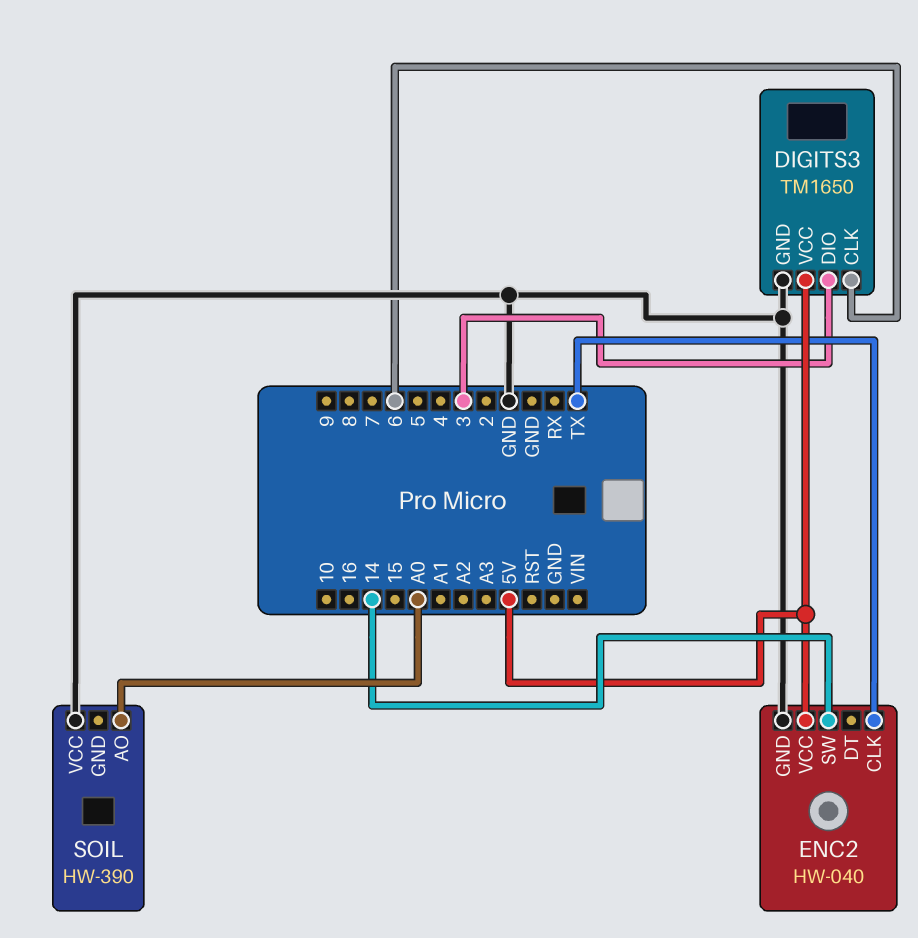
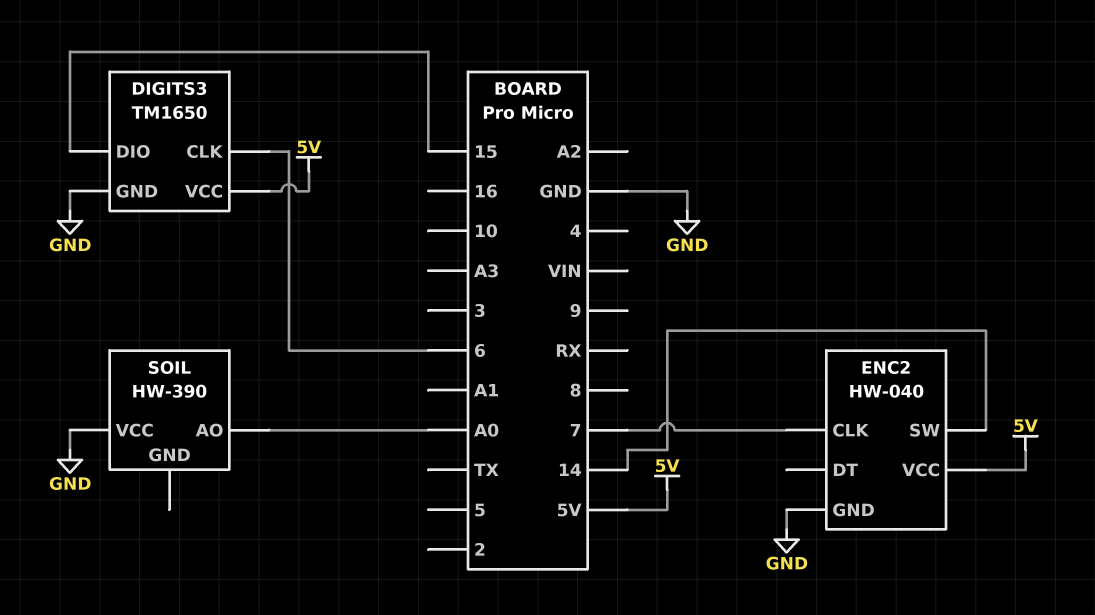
DIGITS3 pin DIO: 3 -> 15
ENC2 pin CLK: TX -> 7

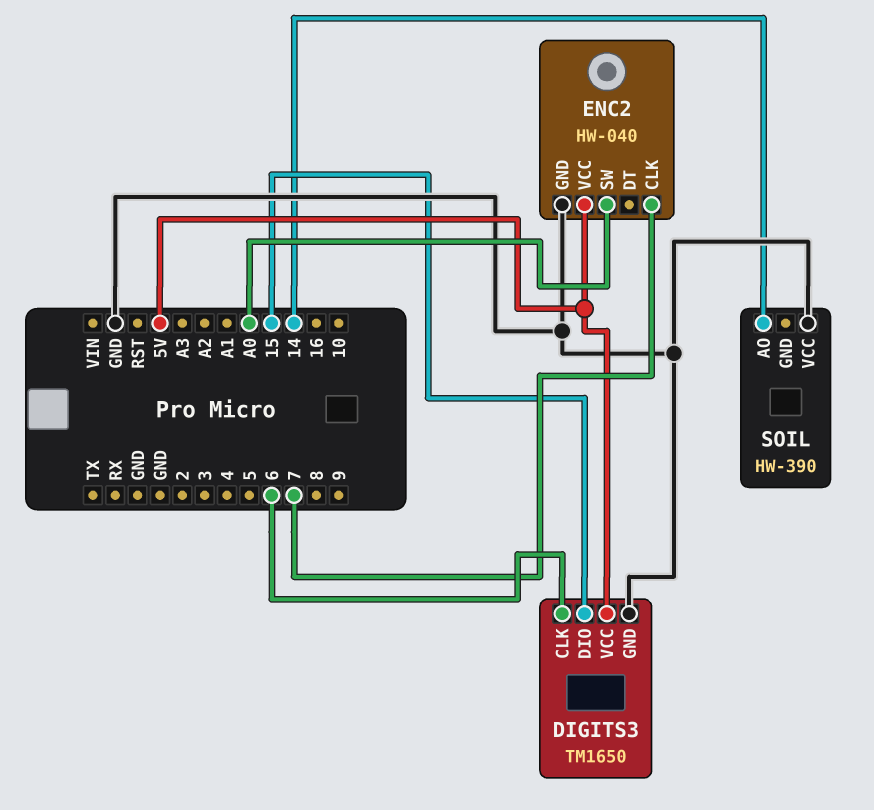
ENC2 pin SW: 14 -> A0
SOIL pin AO: A0 -> 14

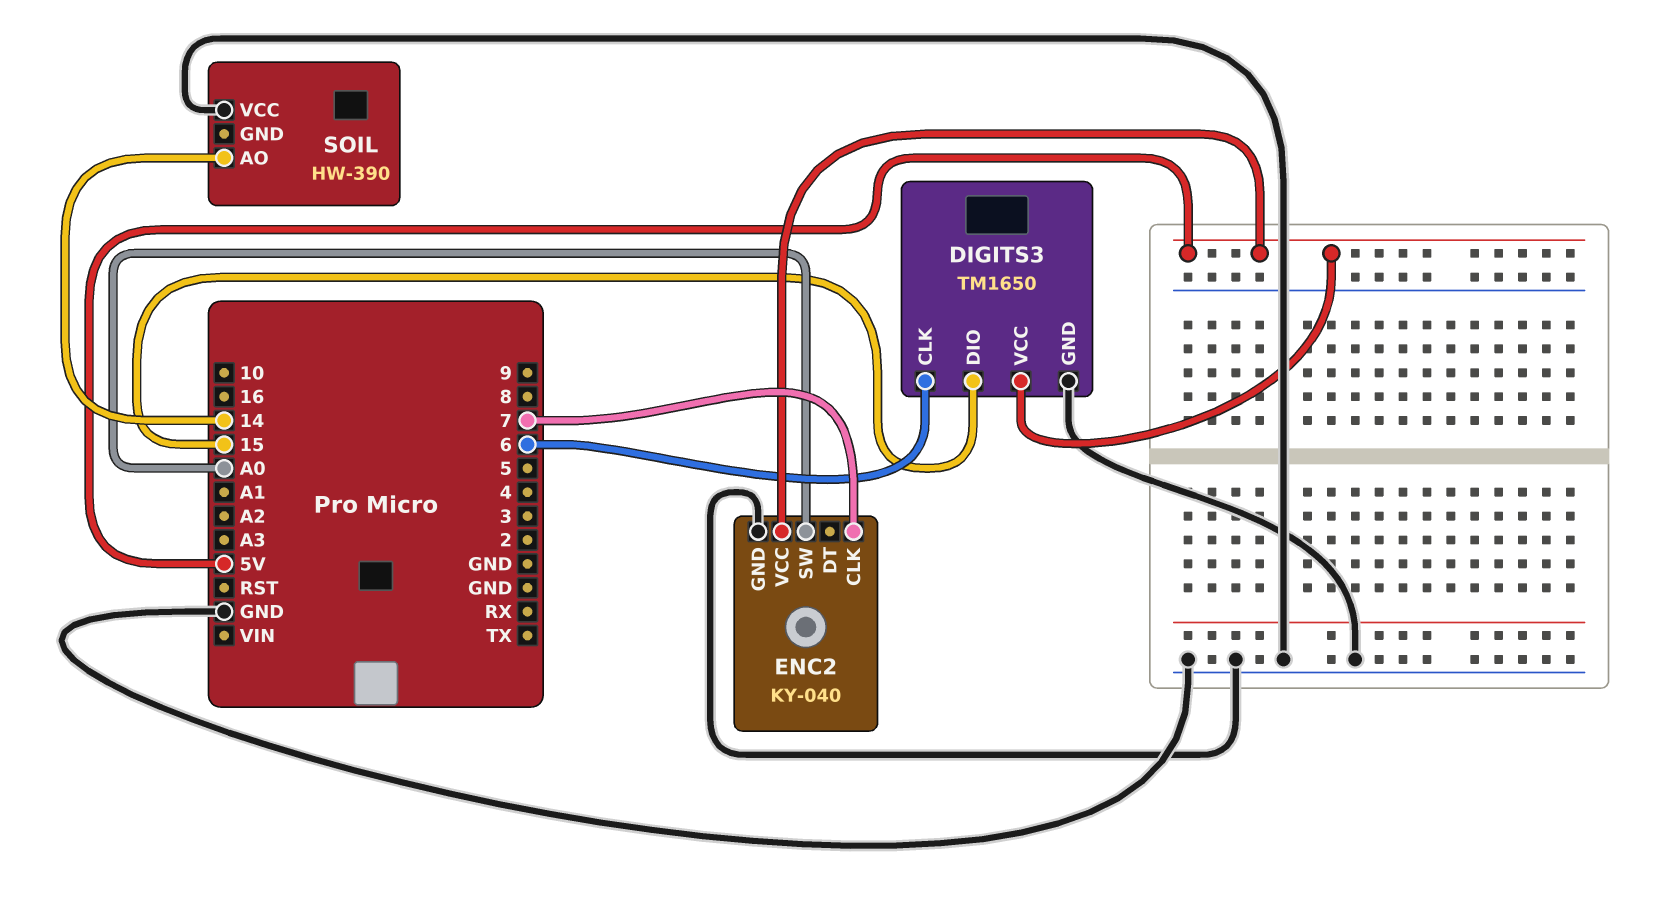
ENC2: HW-040 -> KY-040

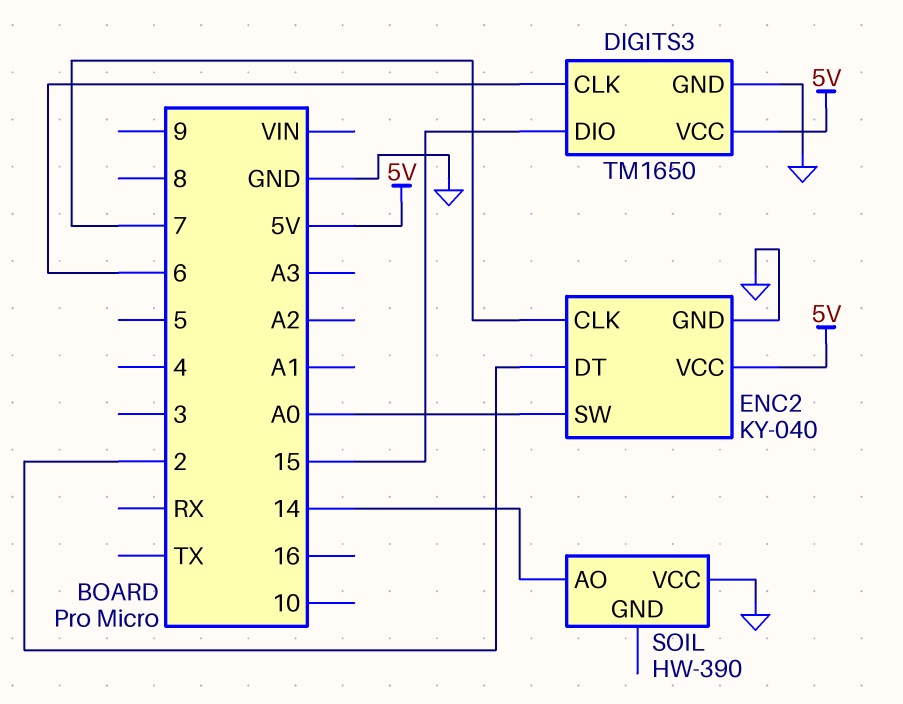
ENC2 pin DT: none -> 2

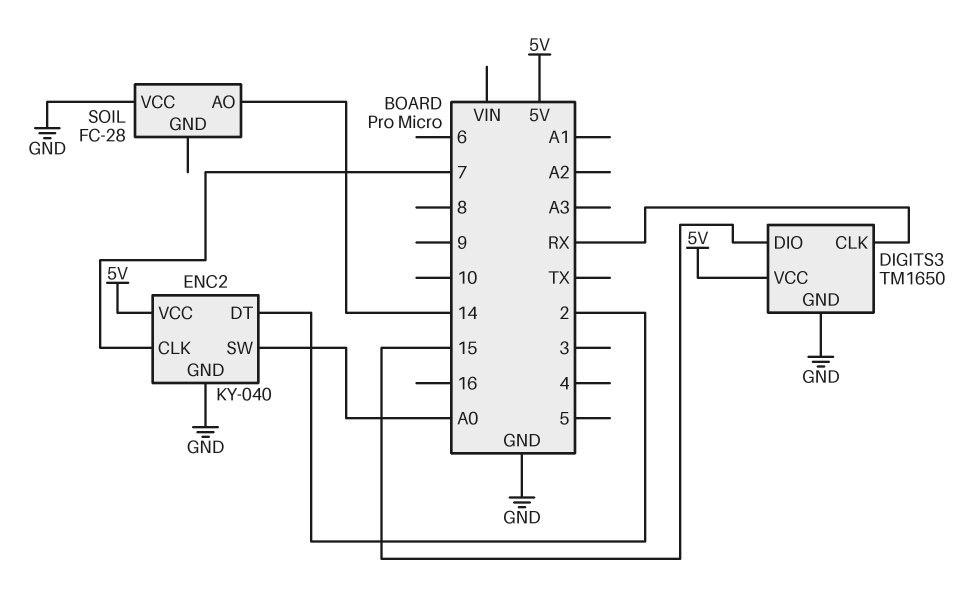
DIGITS3 pin CLK: 6 -> RX
SOIL: HW-390 -> FC-28

